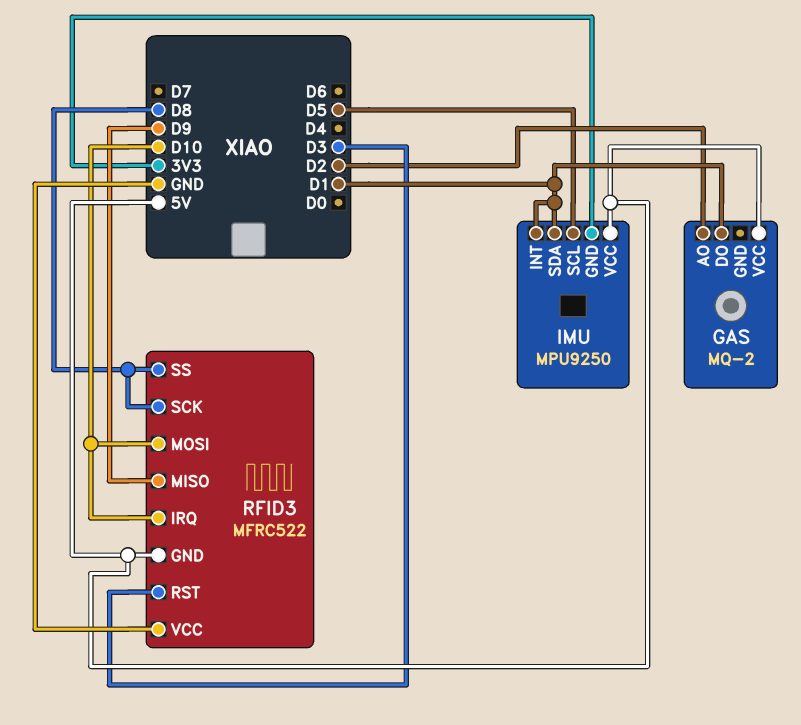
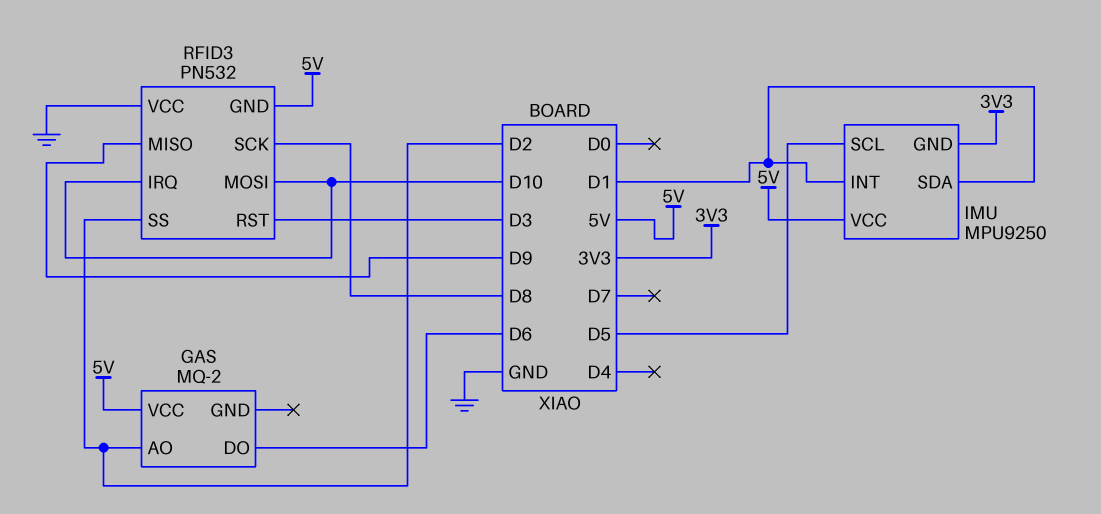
GAS pin DO: D1 -> D6
RFID3: MFRC522 -> PN532
RFID3 pin SS: D8 -> D2

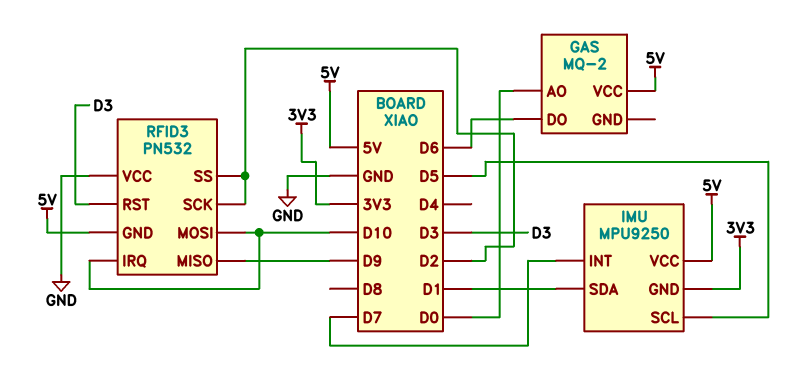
GAS pin AO: D2 -> D0
IMU pin INT: D1 -> D7
RFID3 pin SCK: D8 -> D2

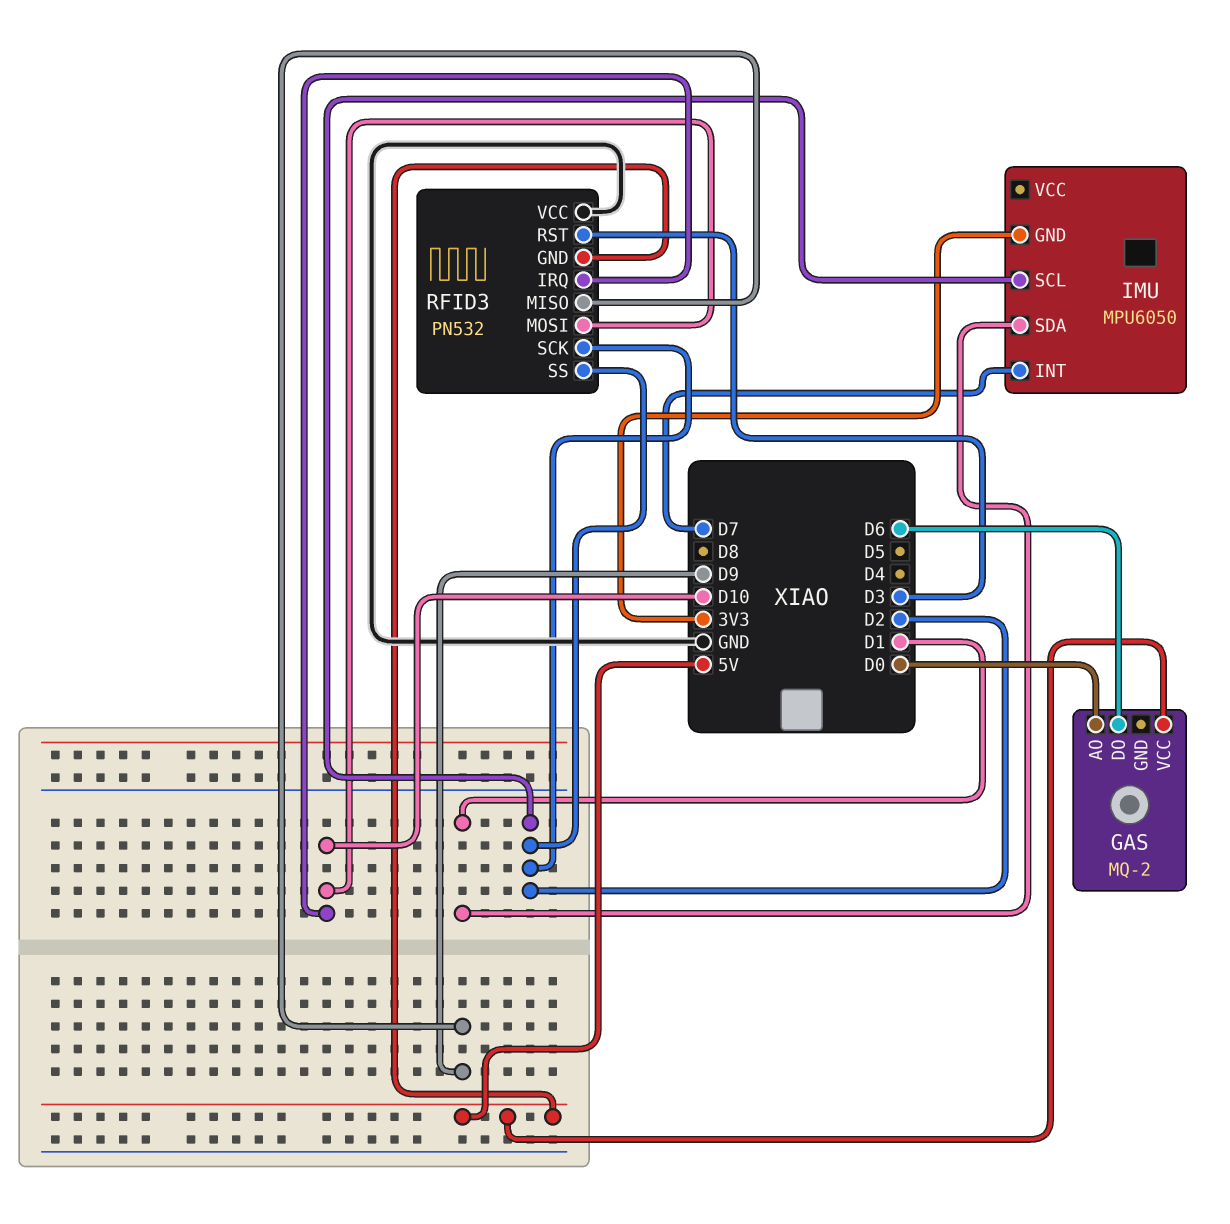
IMU: MPU9250 -> MPU6050
IMU pin SCL: D5 -> D2
IMU pin VCC: 5V -> none

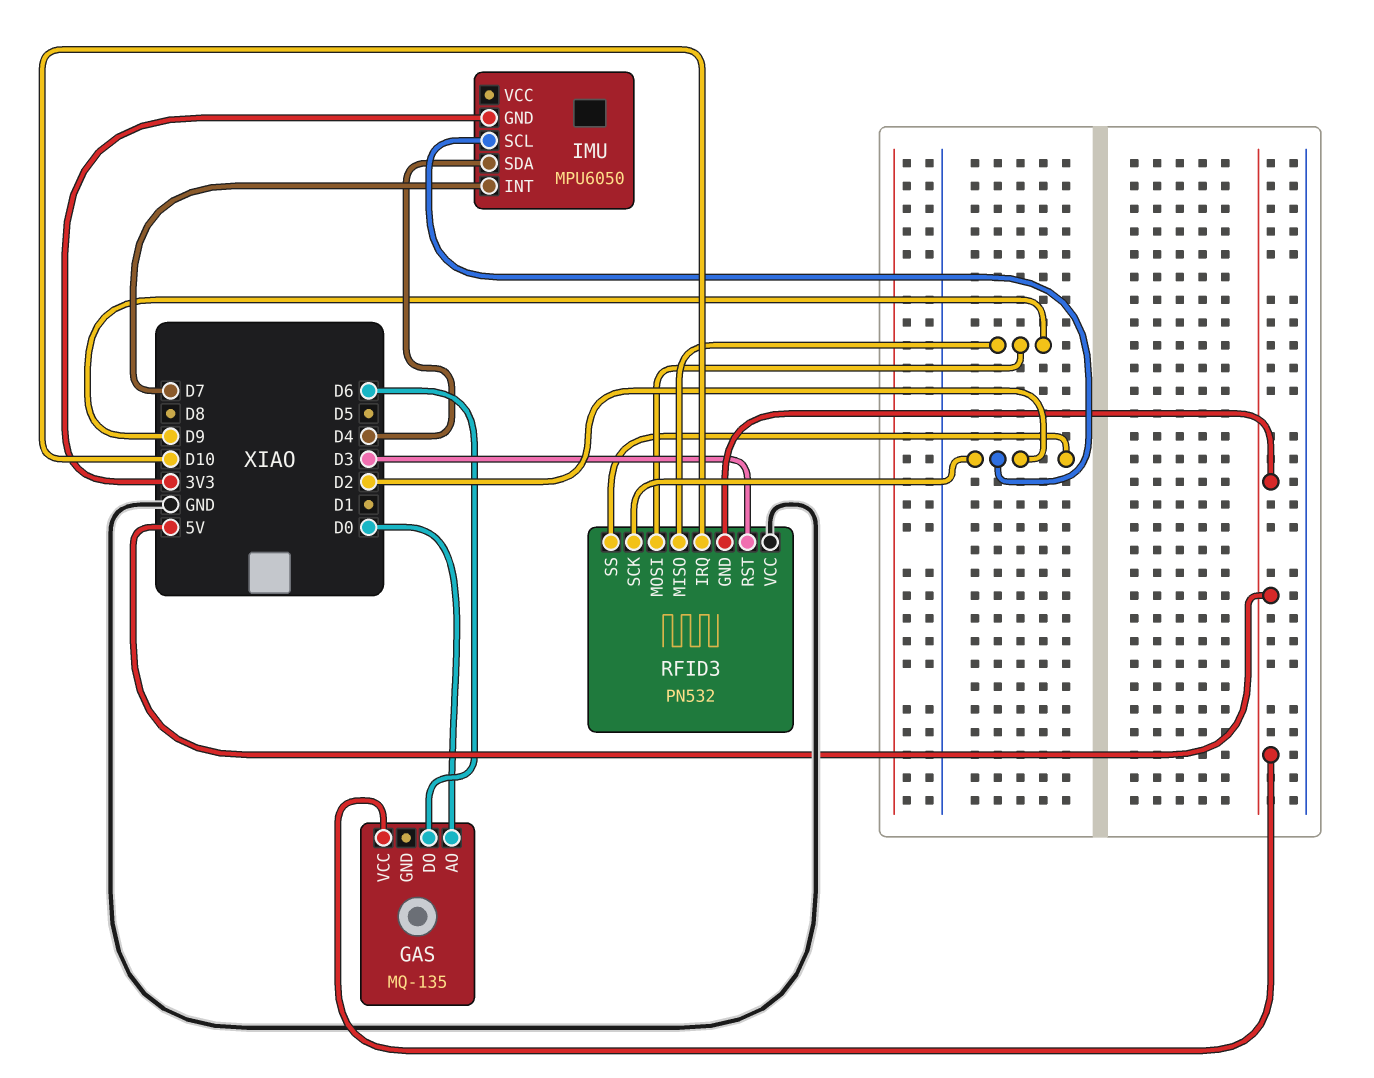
GAS: MQ-2 -> MQ-135
IMU pin SDA: D1 -> D4
RFID3 pin MOSI: D10 -> D9

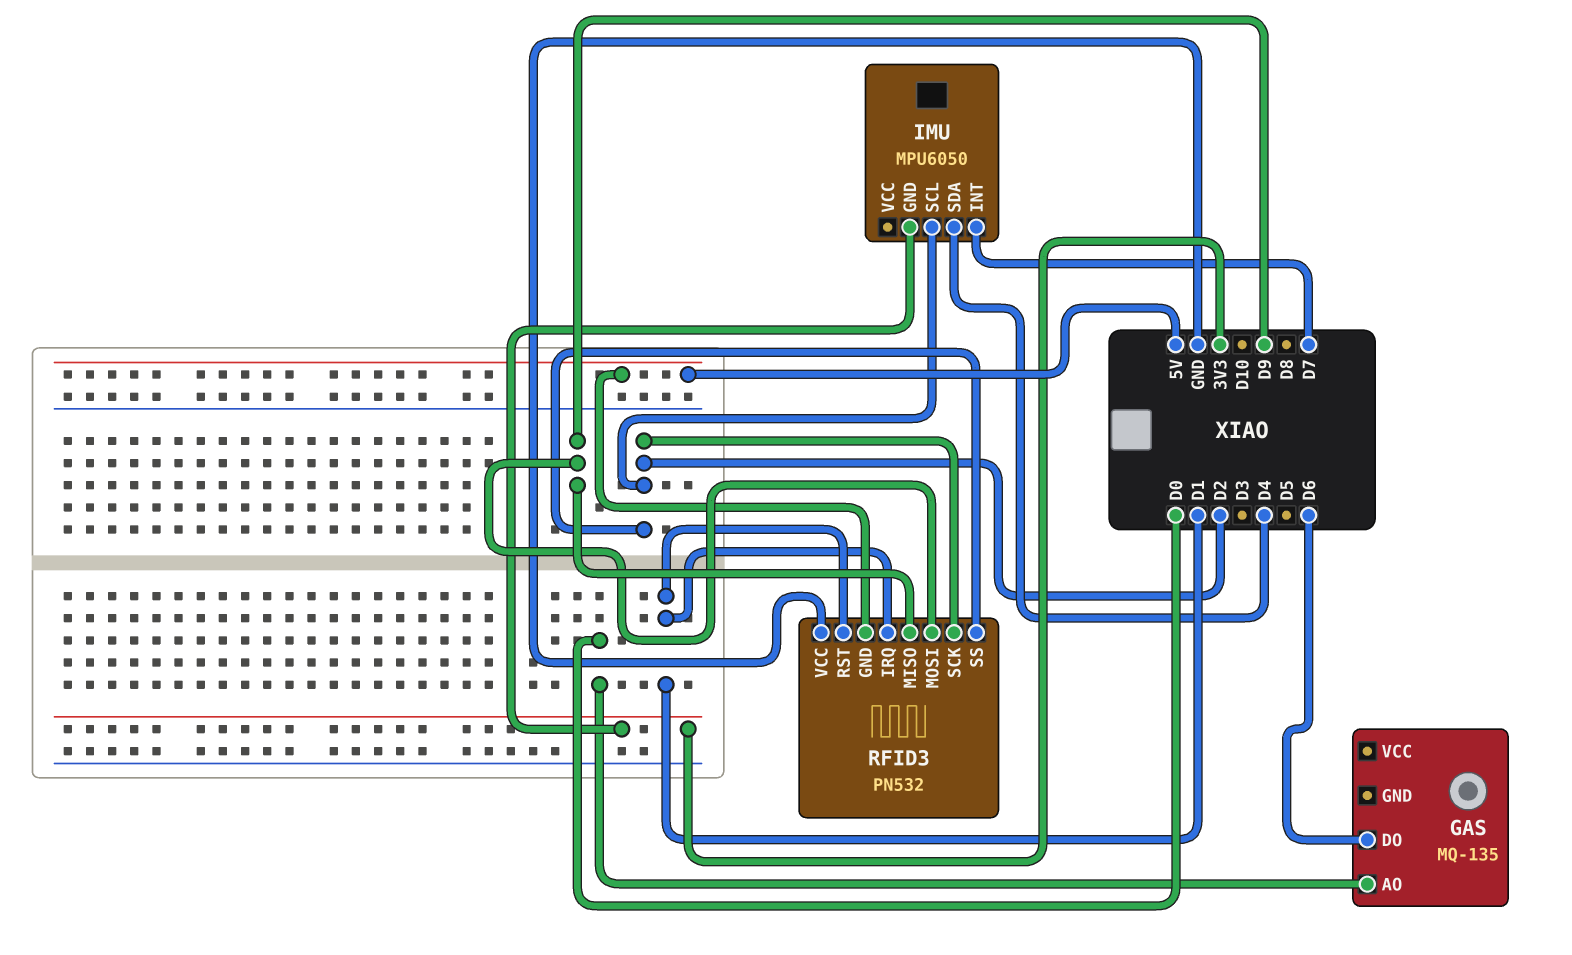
GAS pin VCC: 5V -> none
RFID3 pin IRQ: D10 -> D1
RFID3 pin RST: D3 -> D1

